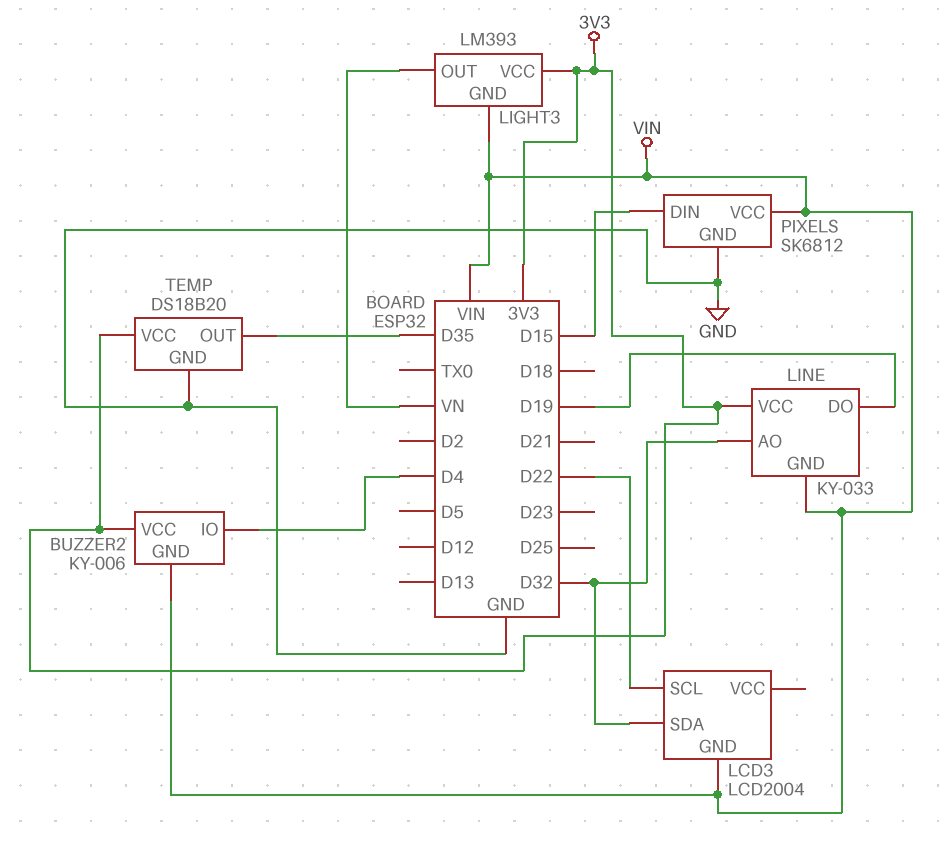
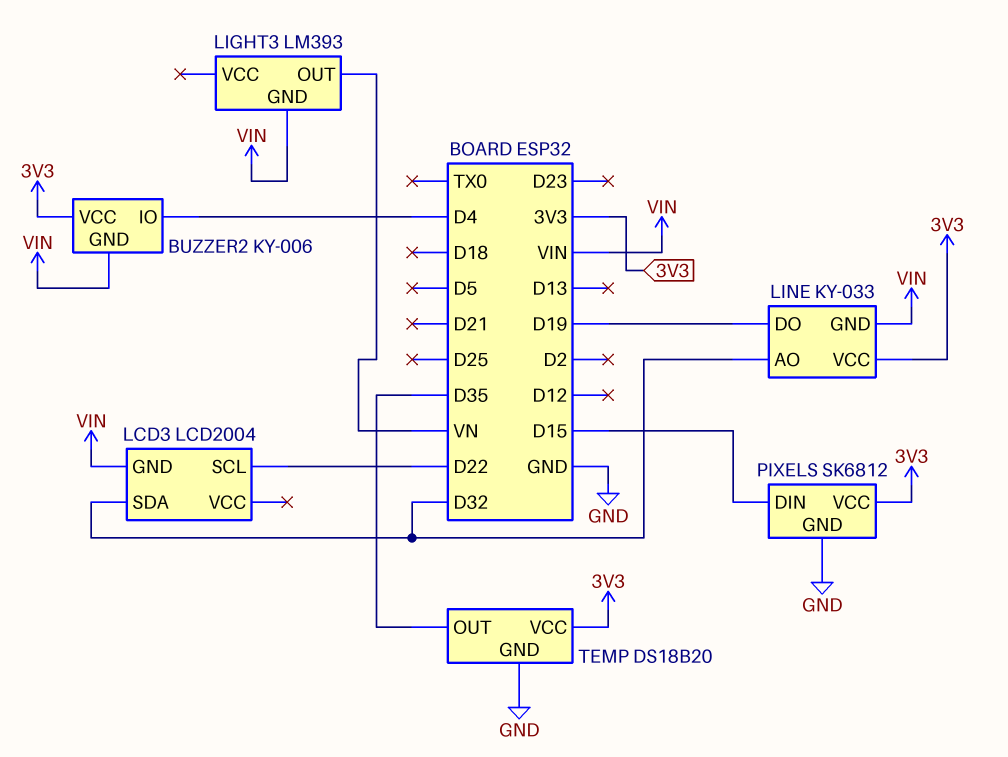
LIGHT3 pin VCC: 3V3 -> none
PIXELS pin VCC: VIN -> 3V3

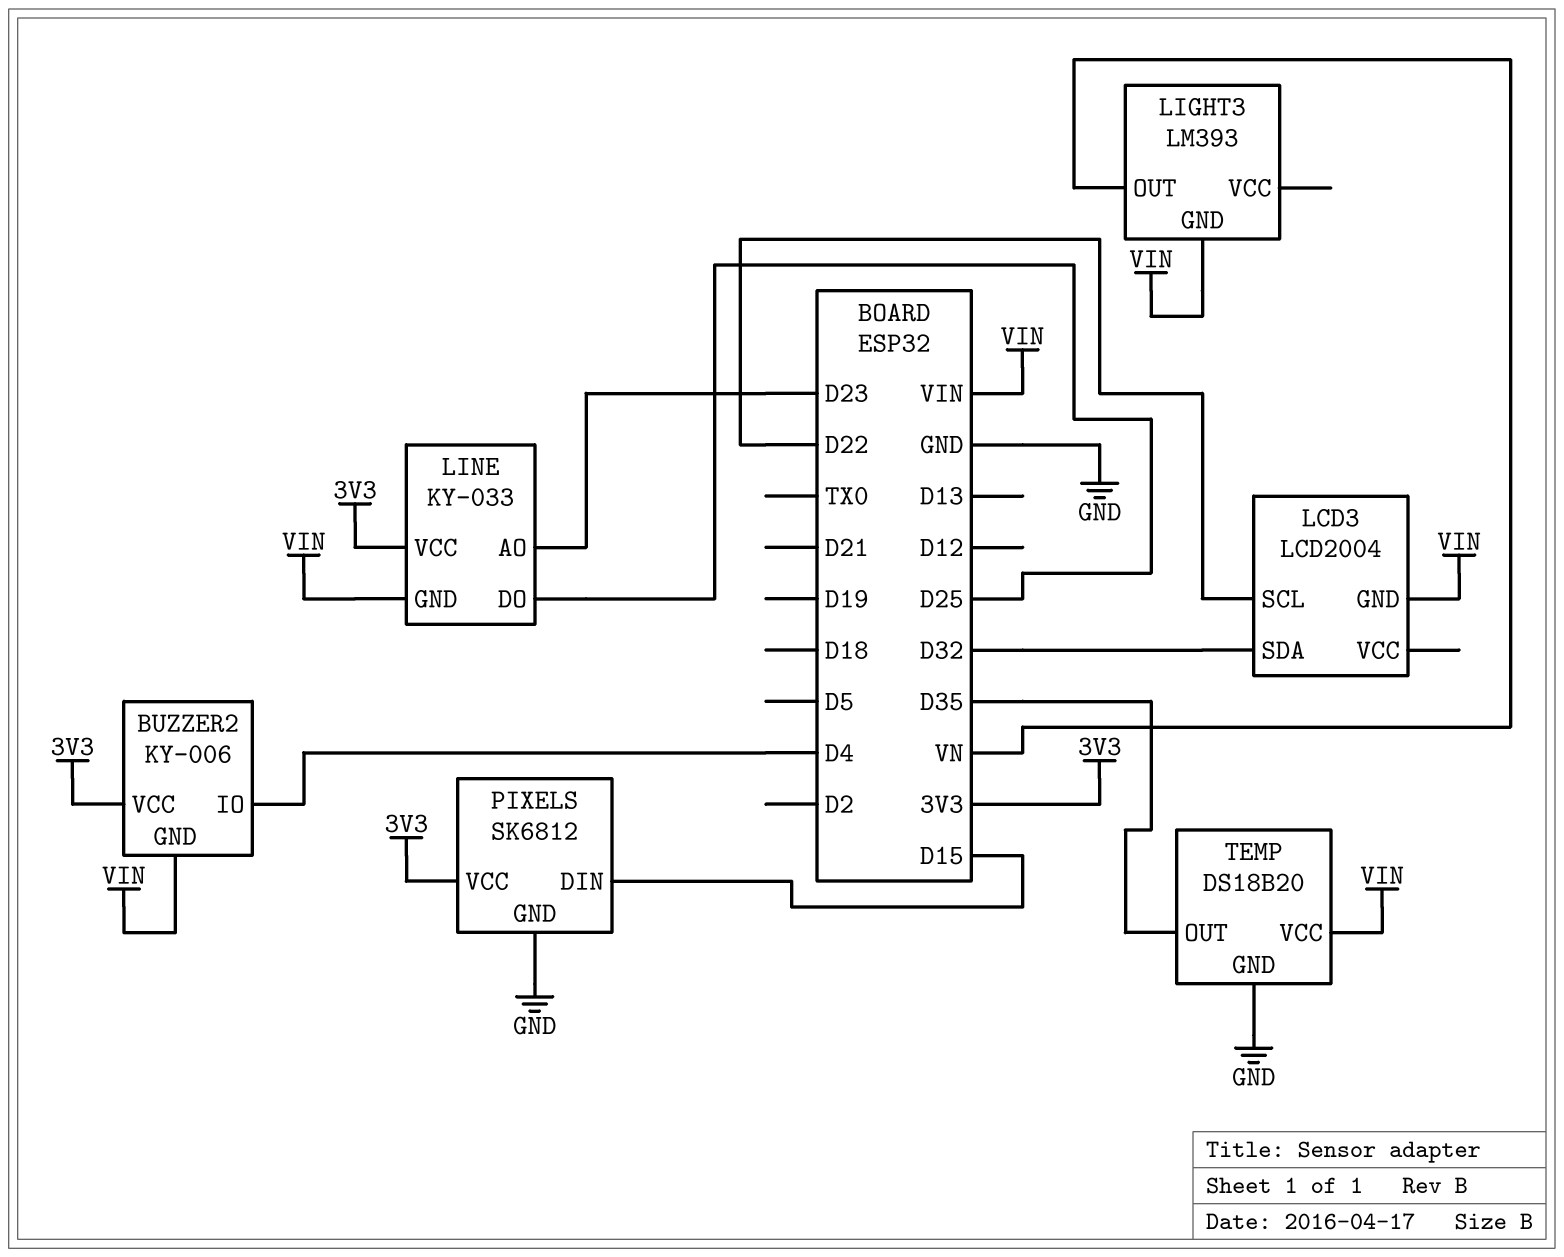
LINE pin AO: D32 -> D23
LINE pin DO: D19 -> D25
TEMP pin VCC: 3V3 -> VIN

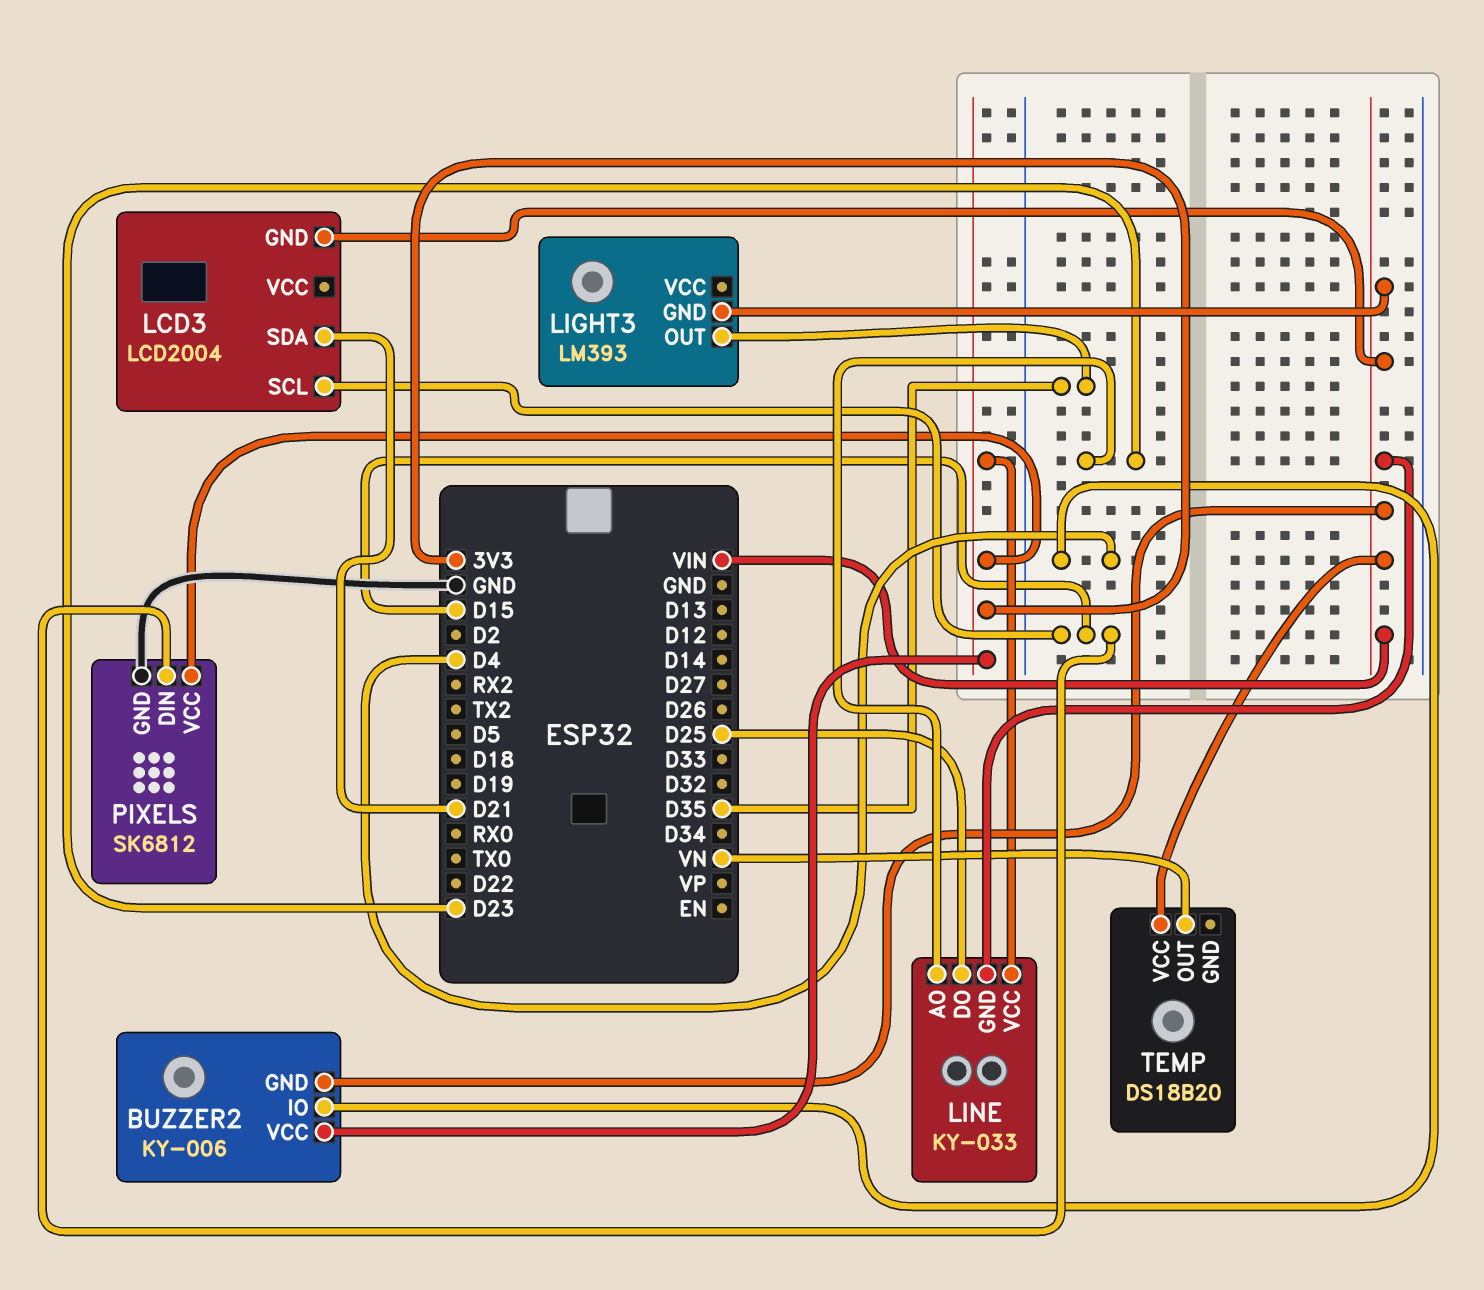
LCD3 pin SCL: D22 -> D15
LCD3 pin SDA: D32 -> D21
LIGHT3 pin OUT: VN -> D35
TEMP pin GND: GND -> none
TEMP pin OUT: D35 -> VN

